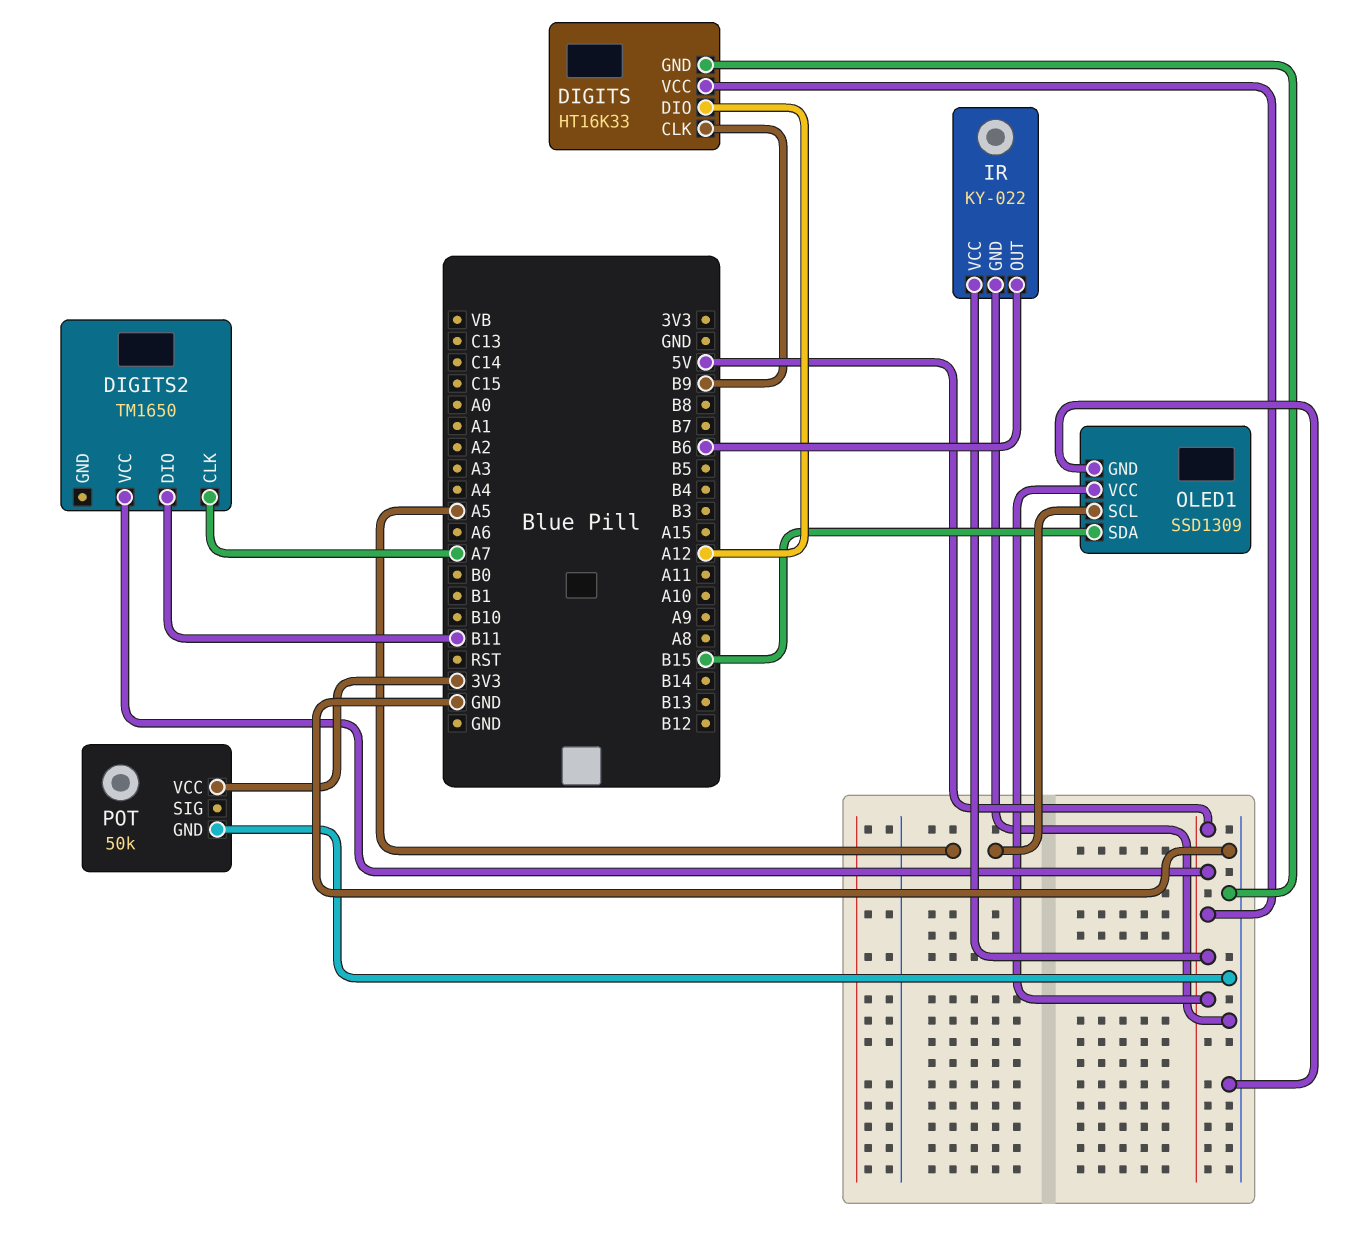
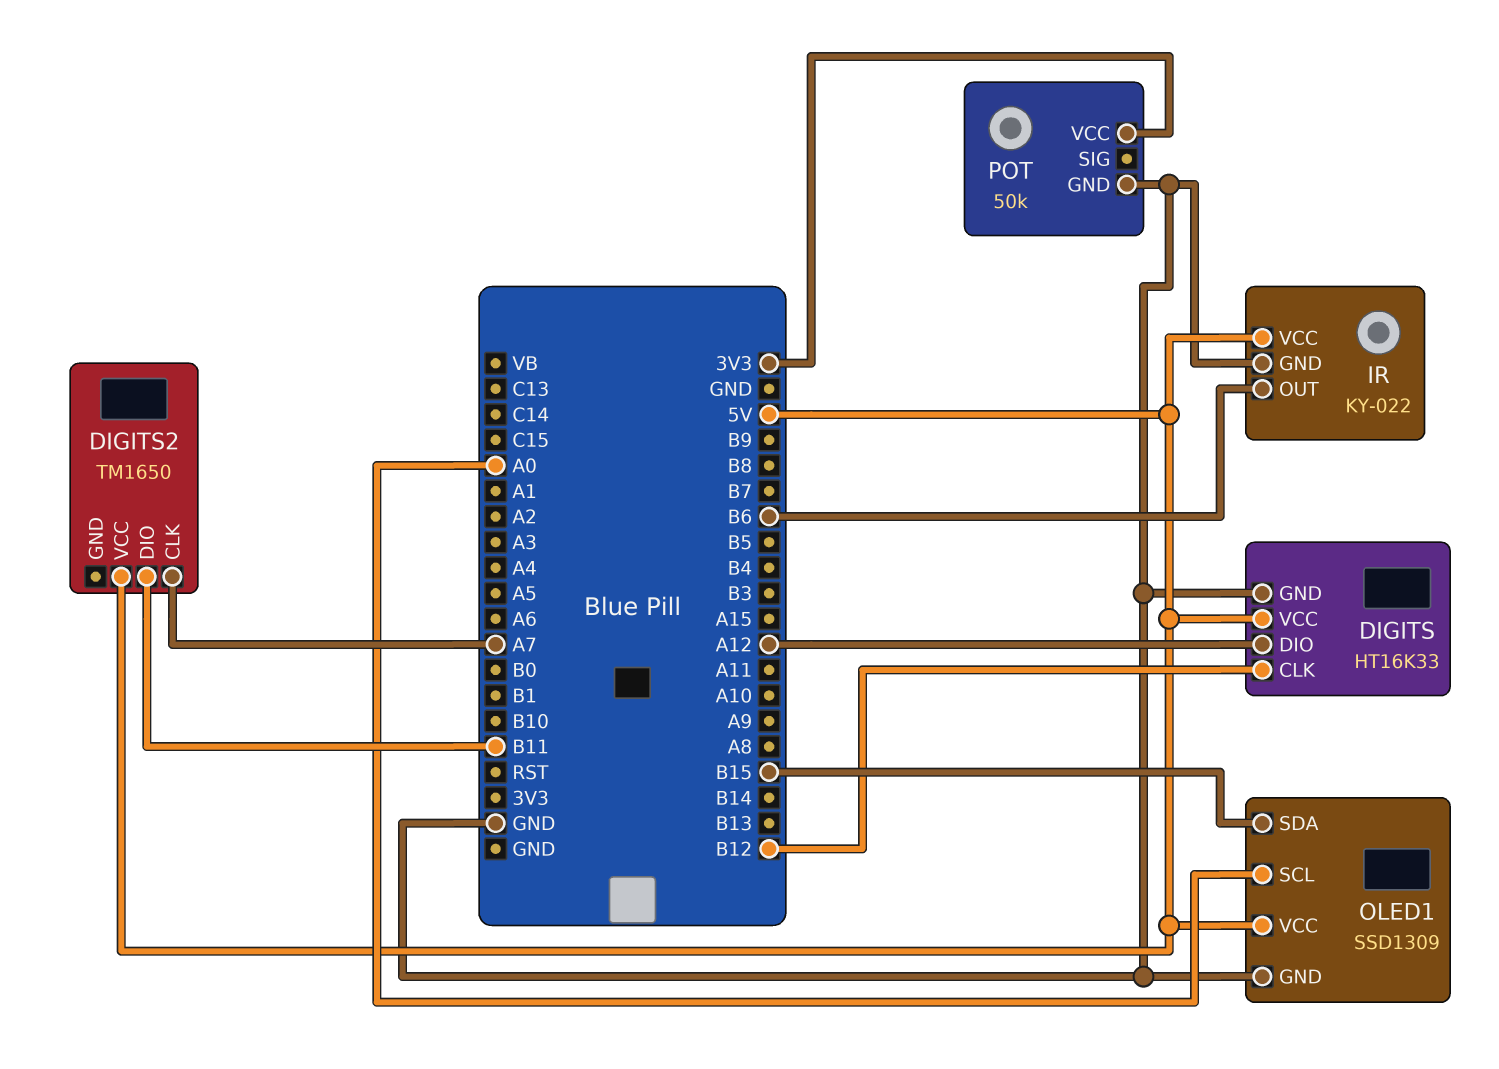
DIGITS pin CLK: B9 -> B12
OLED1 pin SCL: A5 -> A0

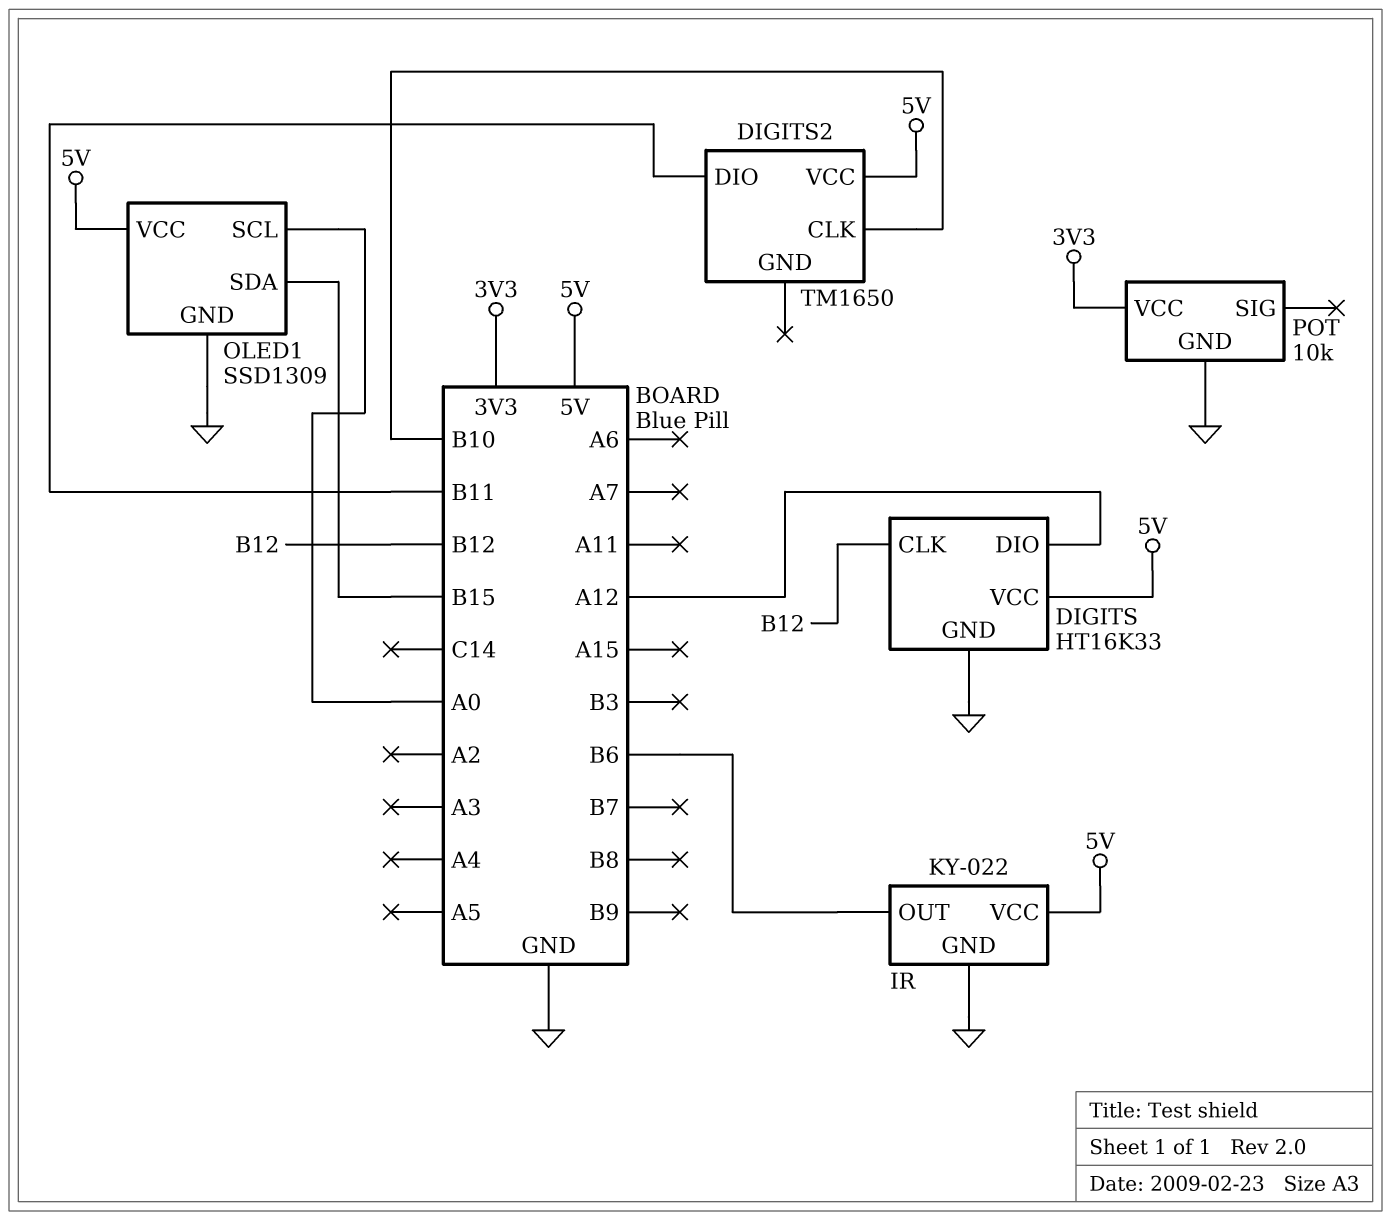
DIGITS2 pin CLK: A7 -> B10
POT: 50k -> 10k

